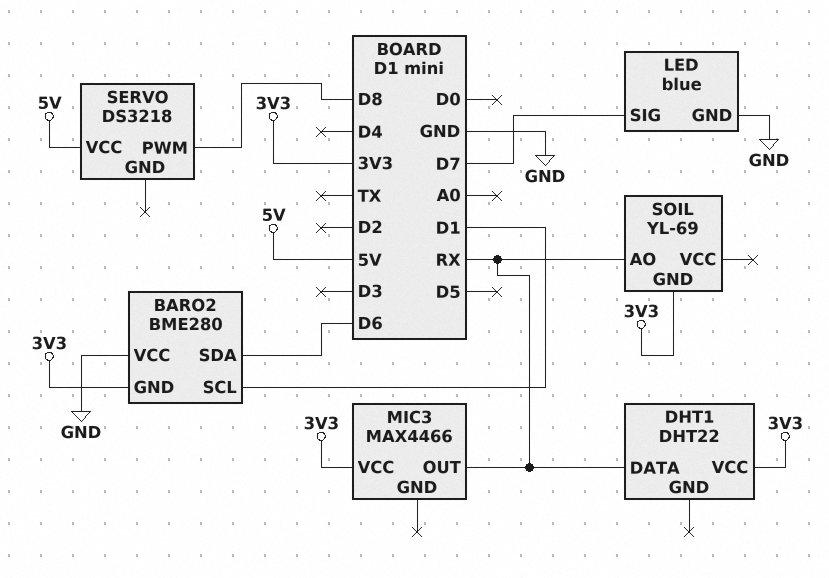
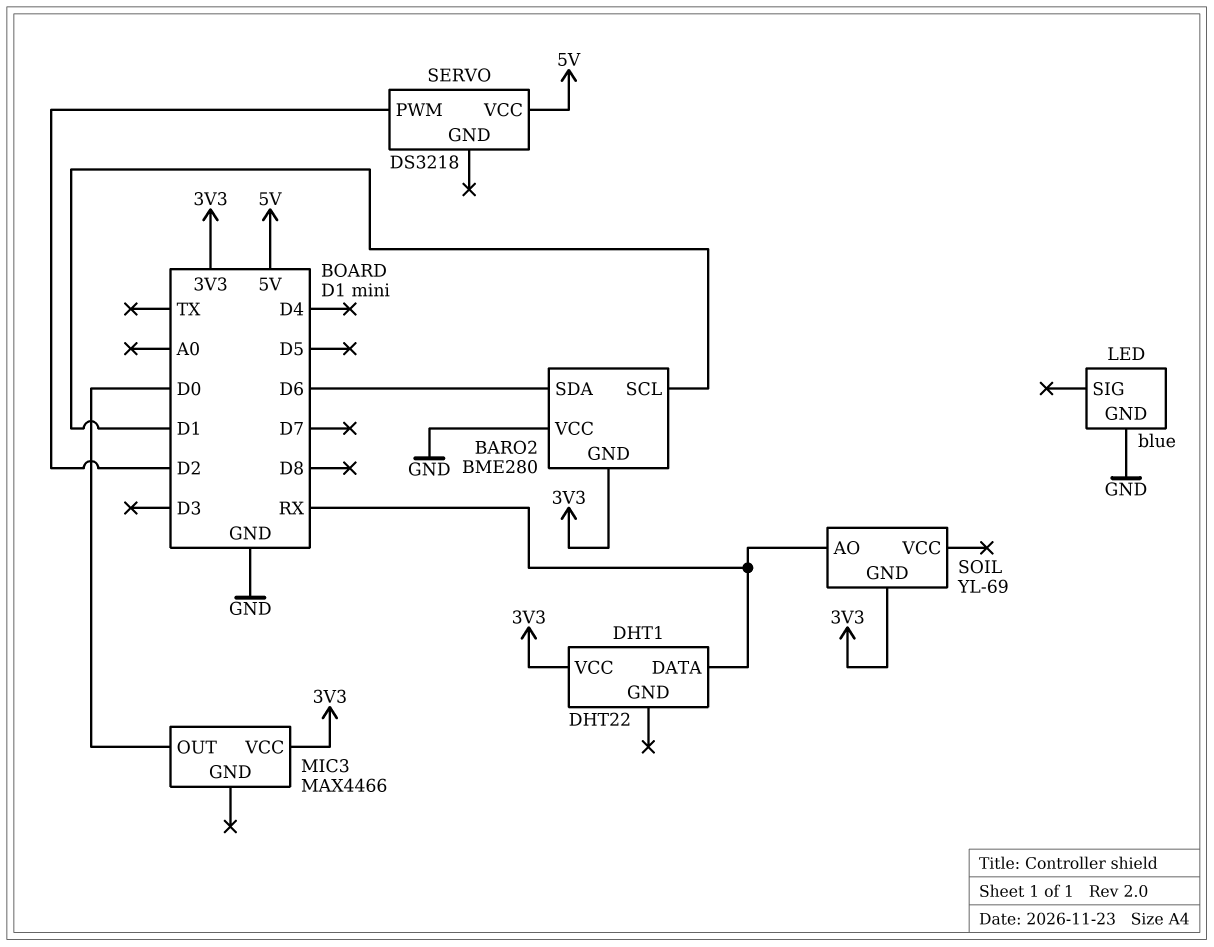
LED pin SIG: D7 -> none
MIC3 pin OUT: RX -> D0
SERVO pin PWM: D8 -> D2

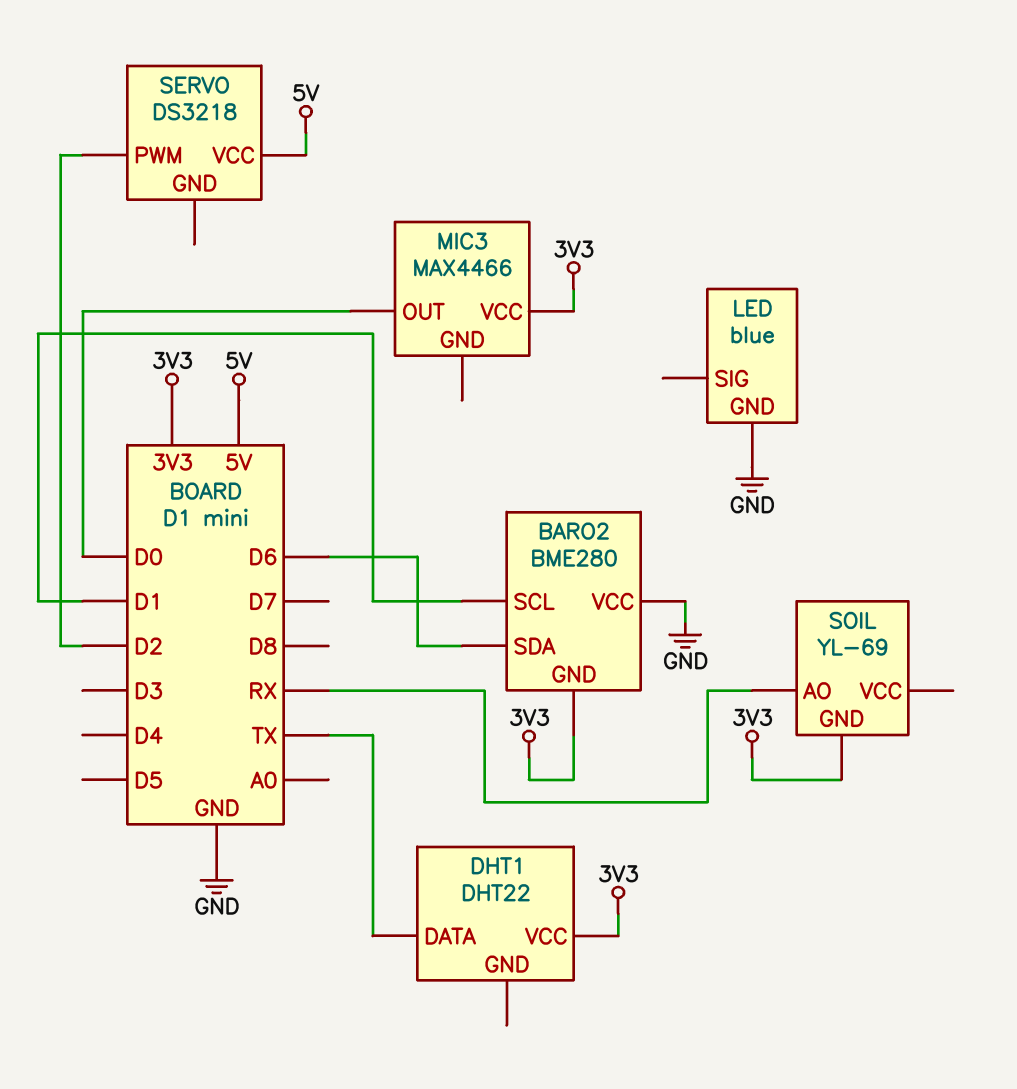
DHT1 pin DATA: RX -> TX

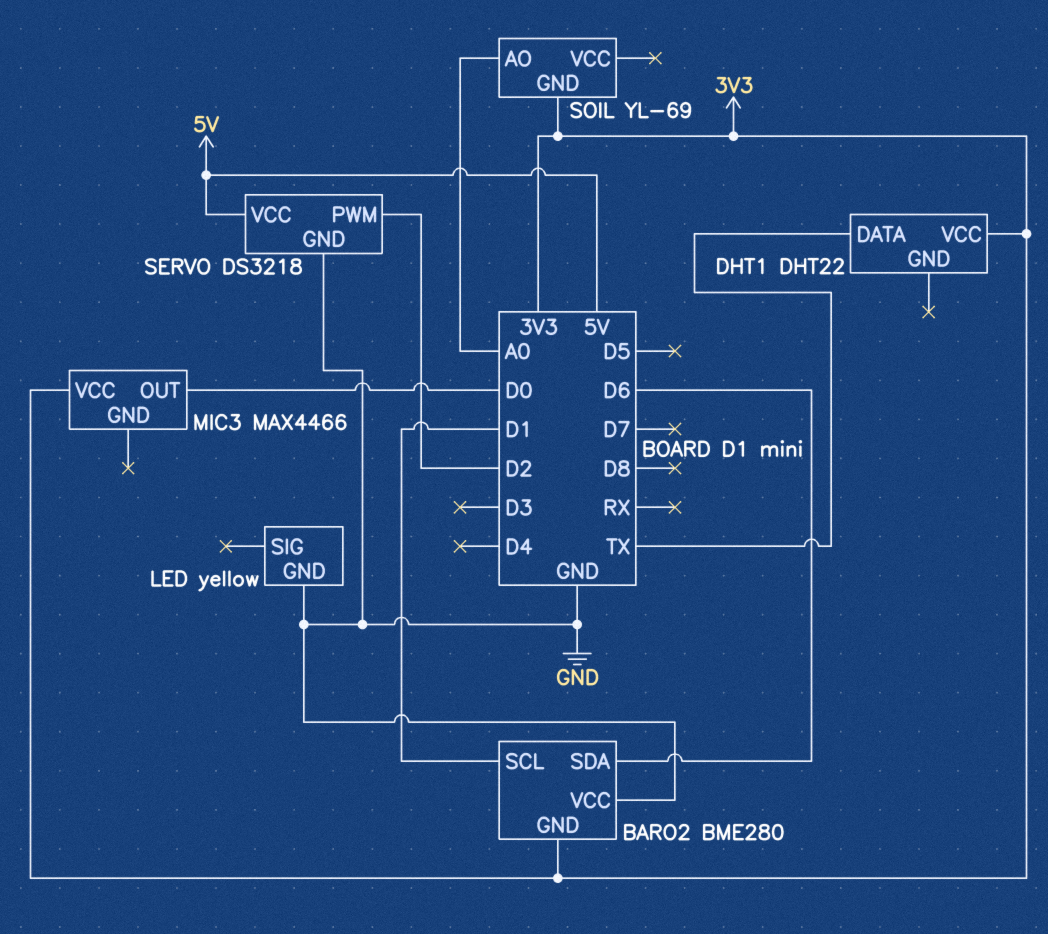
LED: blue -> yellow
SERVO pin GND: none -> GND
SOIL pin AO: RX -> A0

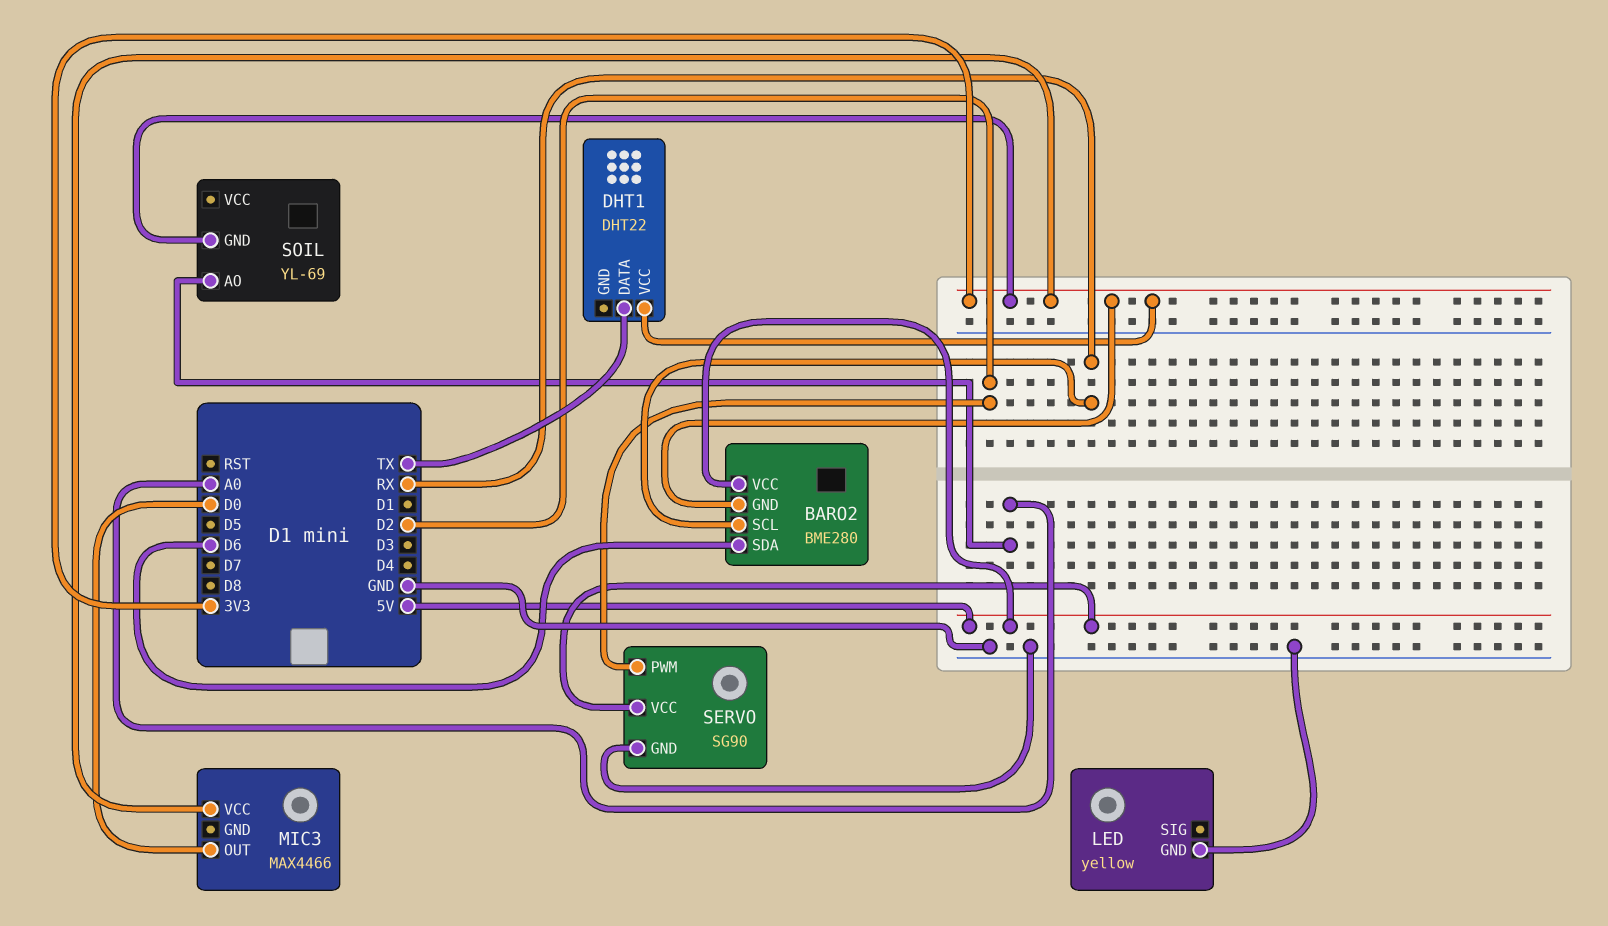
BARO2 pin SCL: D1 -> RX
BARO2 pin VCC: GND -> 5V
SERVO: DS3218 -> SG90

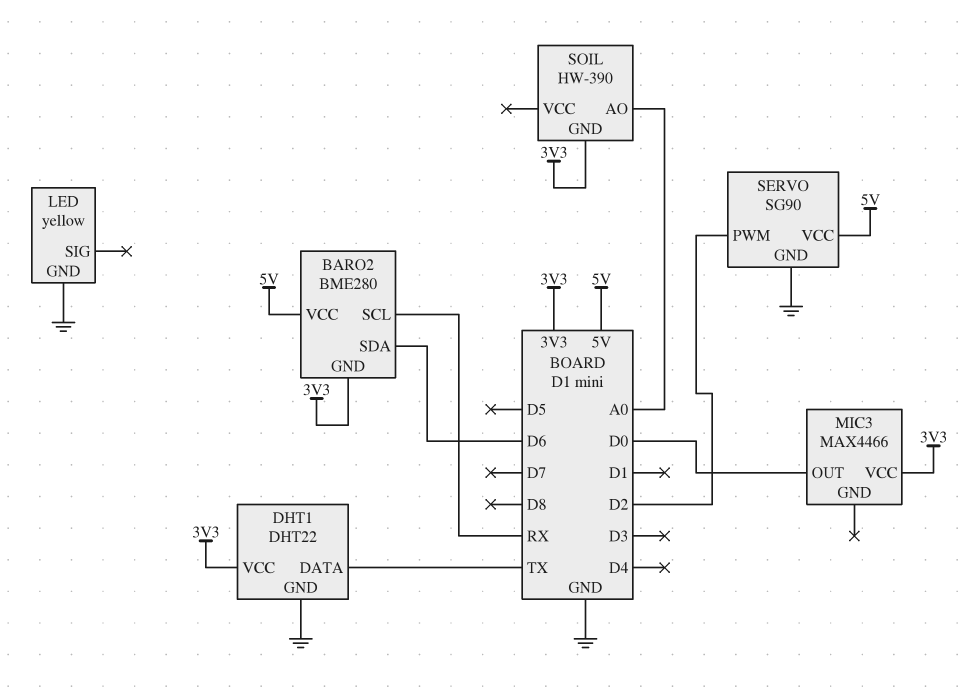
DHT1 pin GND: none -> GND
SOIL: YL-69 -> HW-390

